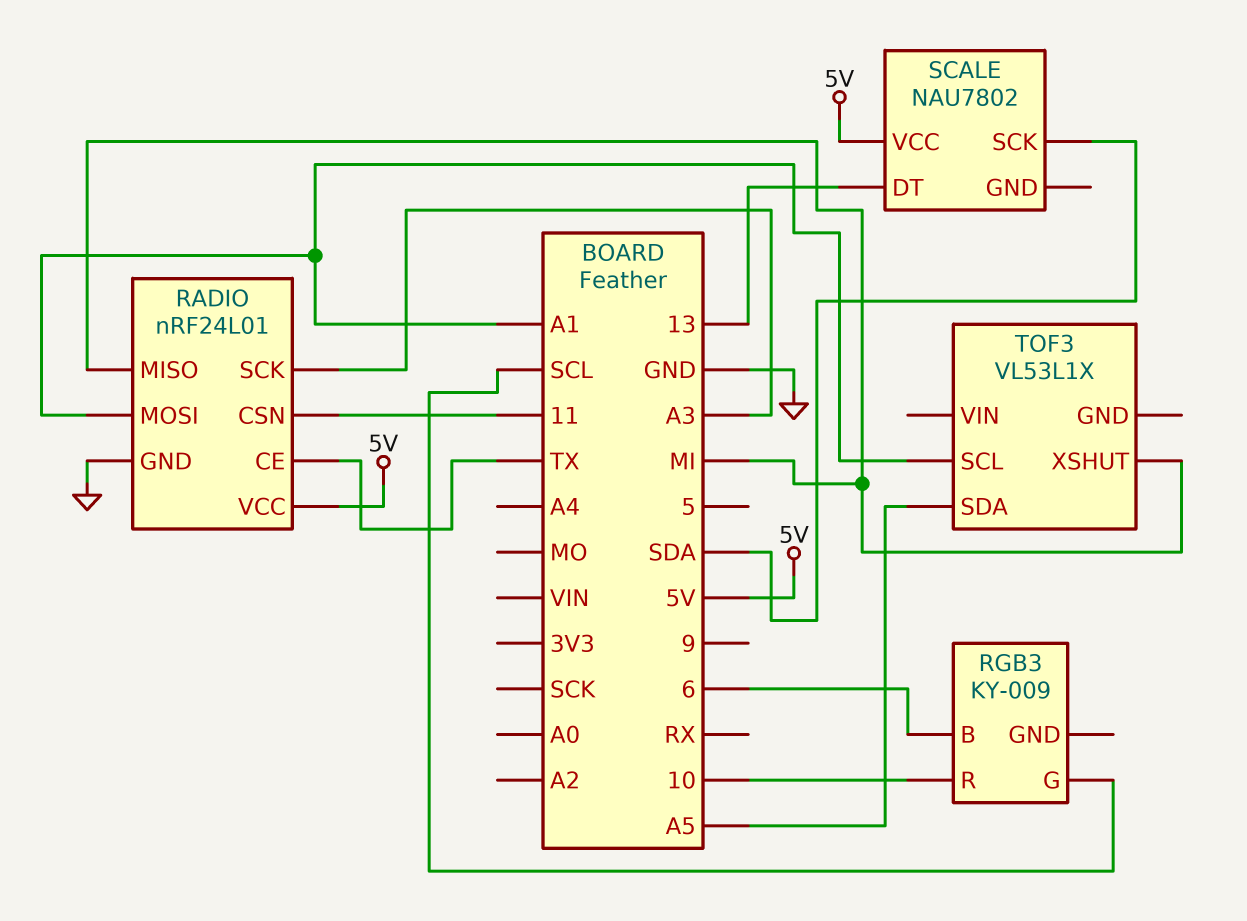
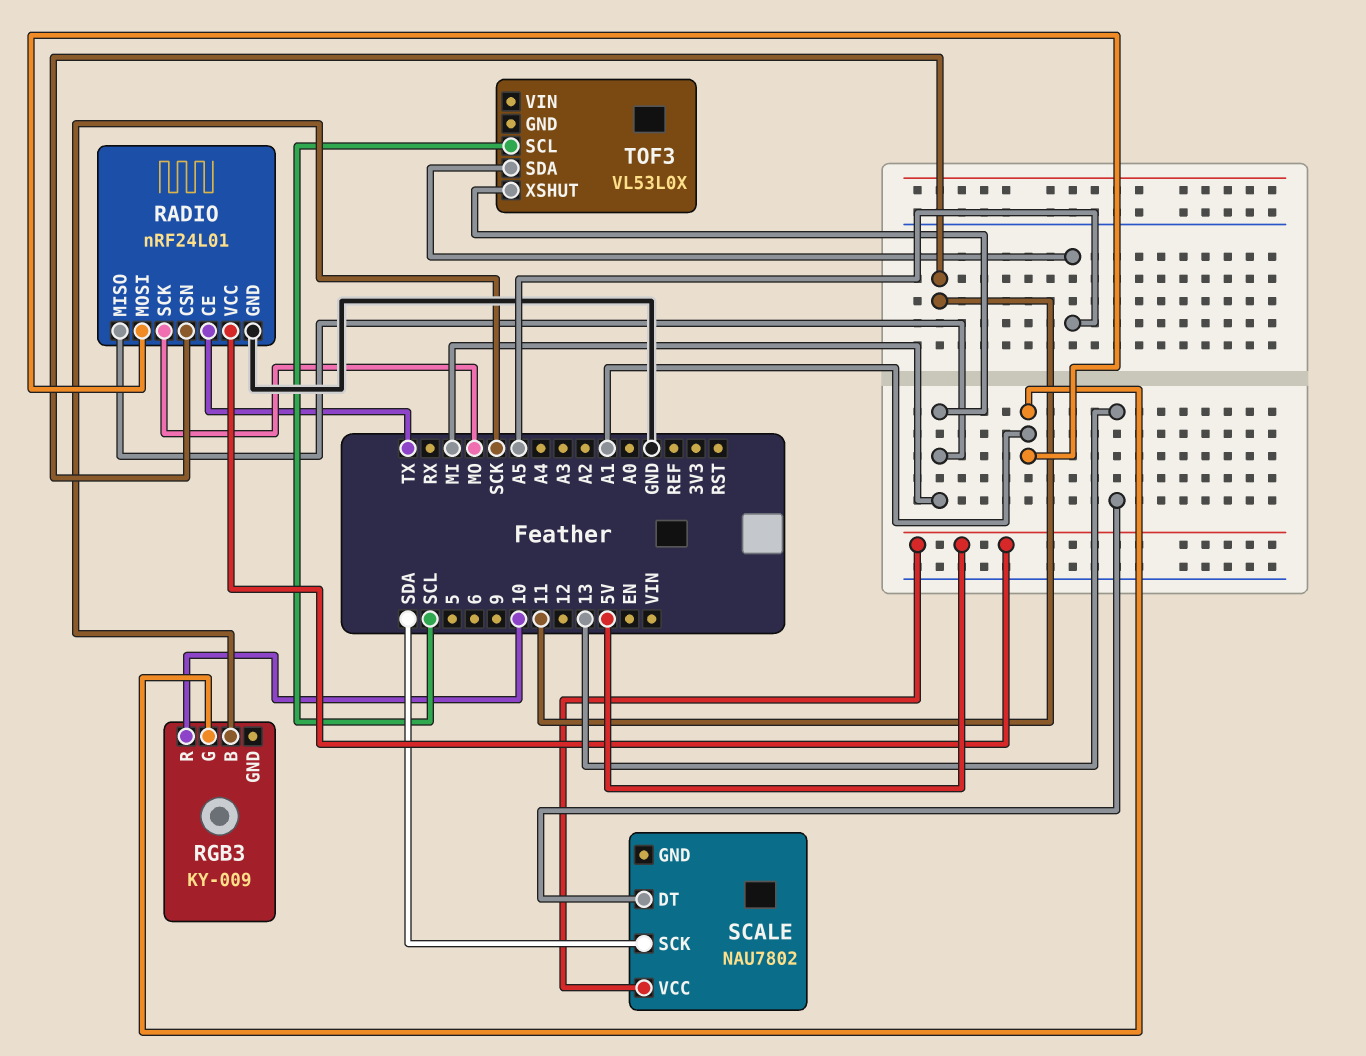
RADIO pin SCK: A3 -> MO
RGB3 pin B: 6 -> SCK
RGB3 pin G: SCL -> A1
TOF3: VL53L1X -> VL53L0X
TOF3 pin SCL: A1 -> SCL

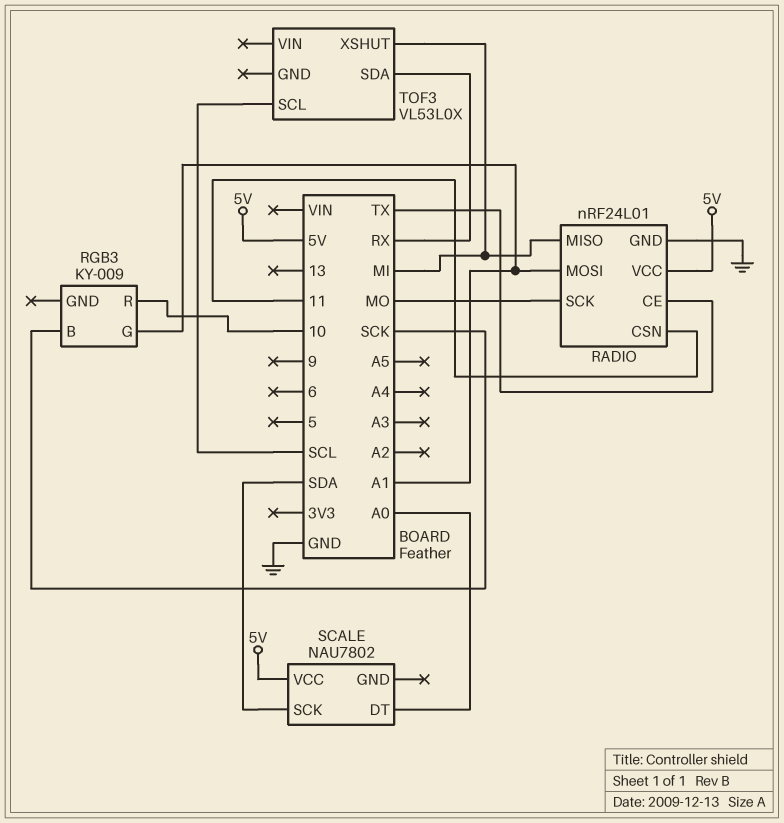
SCALE pin DT: 13 -> A0
TOF3 pin SDA: A5 -> RX

